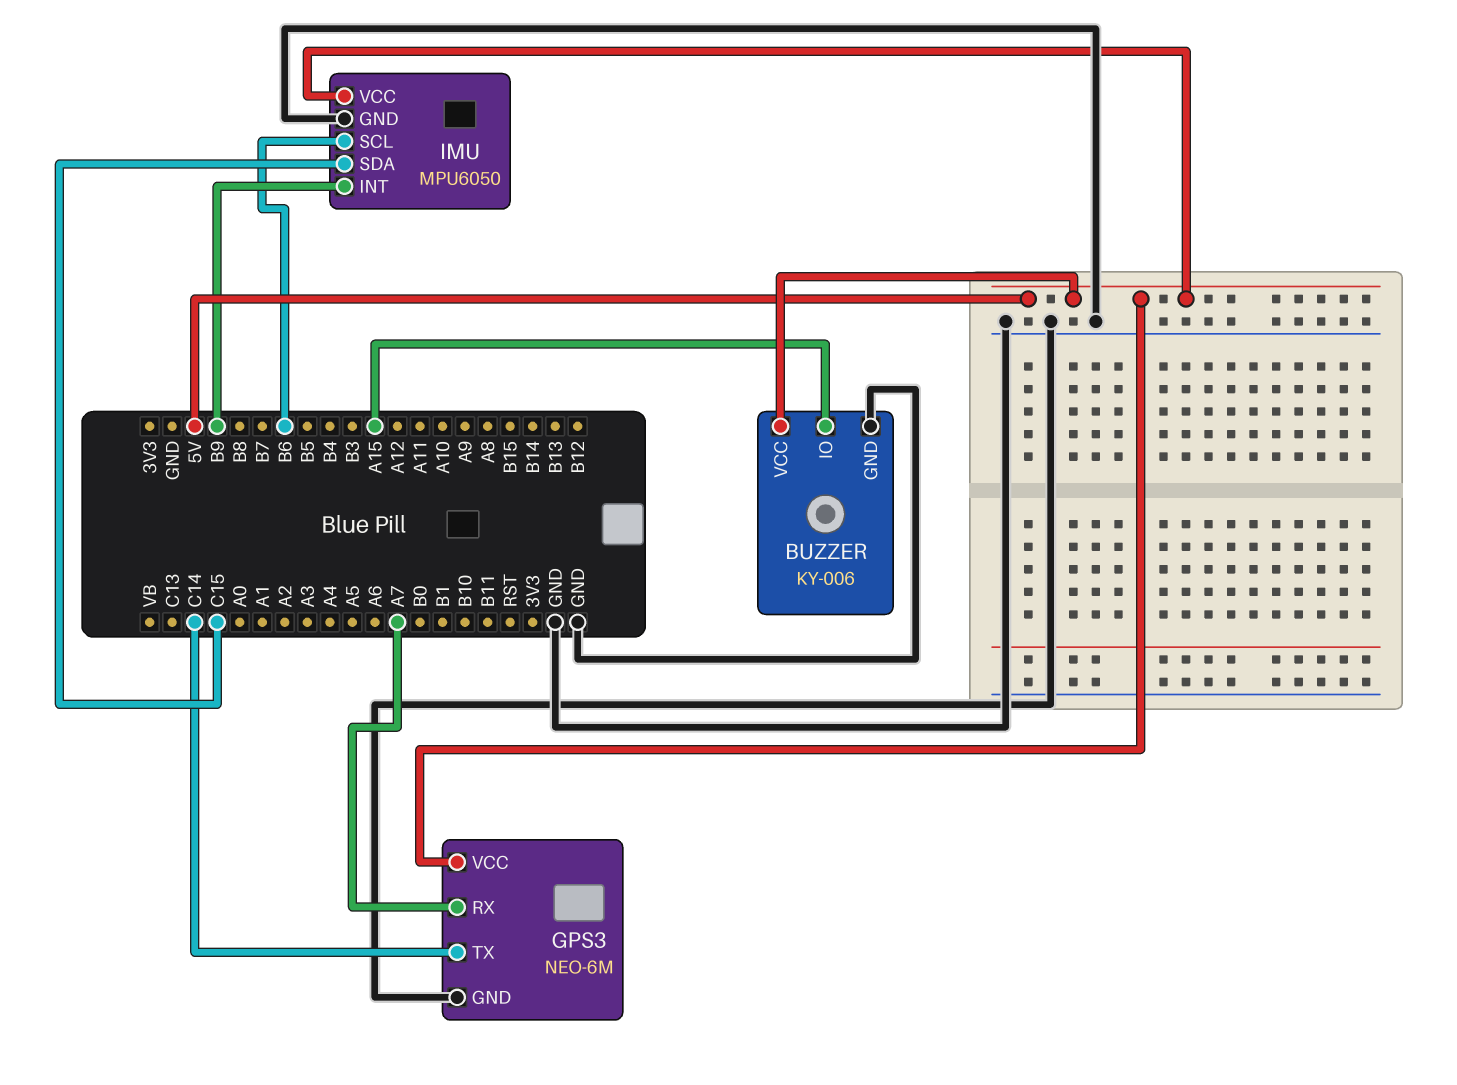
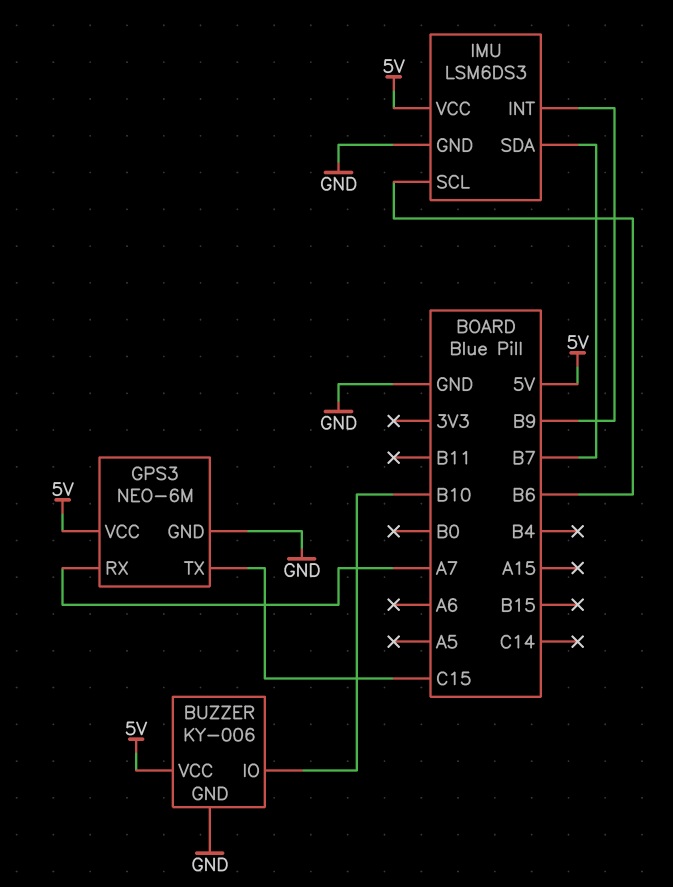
BUZZER pin IO: A15 -> B10
GPS3 pin TX: C14 -> C15
IMU: MPU6050 -> LSM6DS3
IMU pin SDA: C15 -> B7

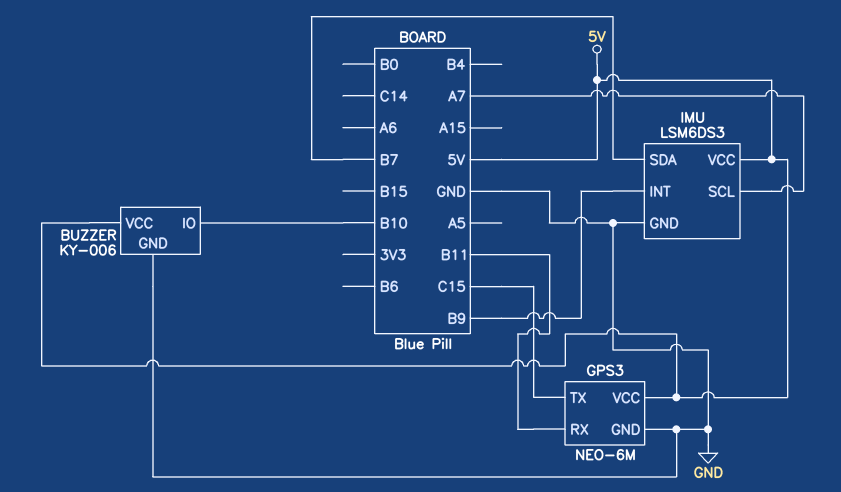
GPS3 pin RX: A7 -> B11
IMU pin SCL: B6 -> A7

